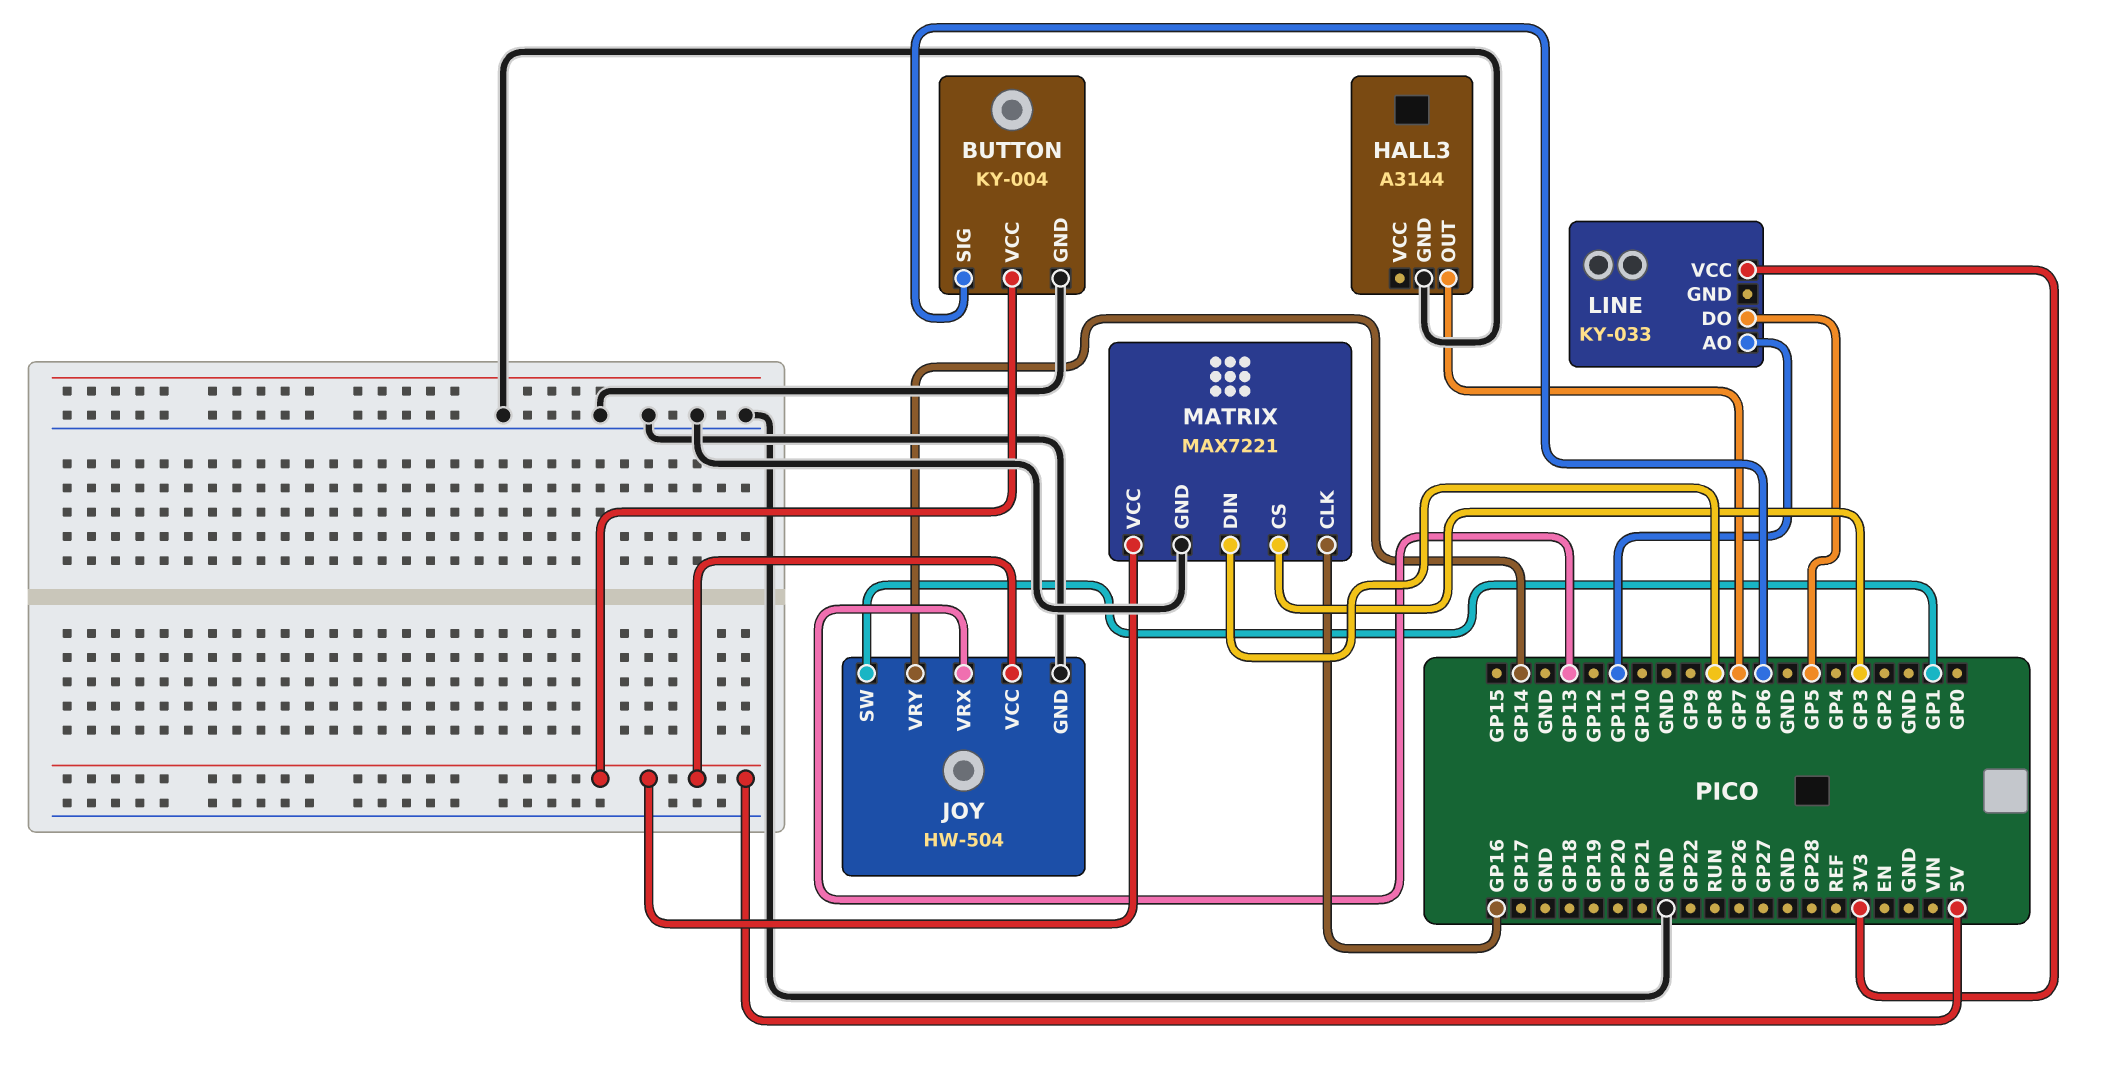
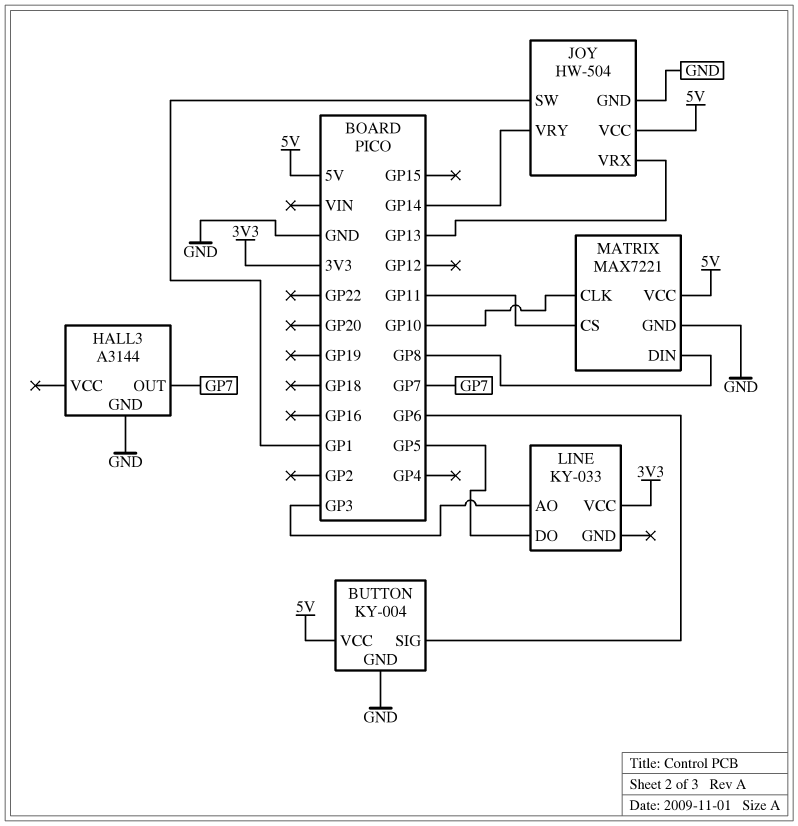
LINE pin AO: GP11 -> GP3
MATRIX pin CLK: GP16 -> GP10
MATRIX pin CS: GP3 -> GP11

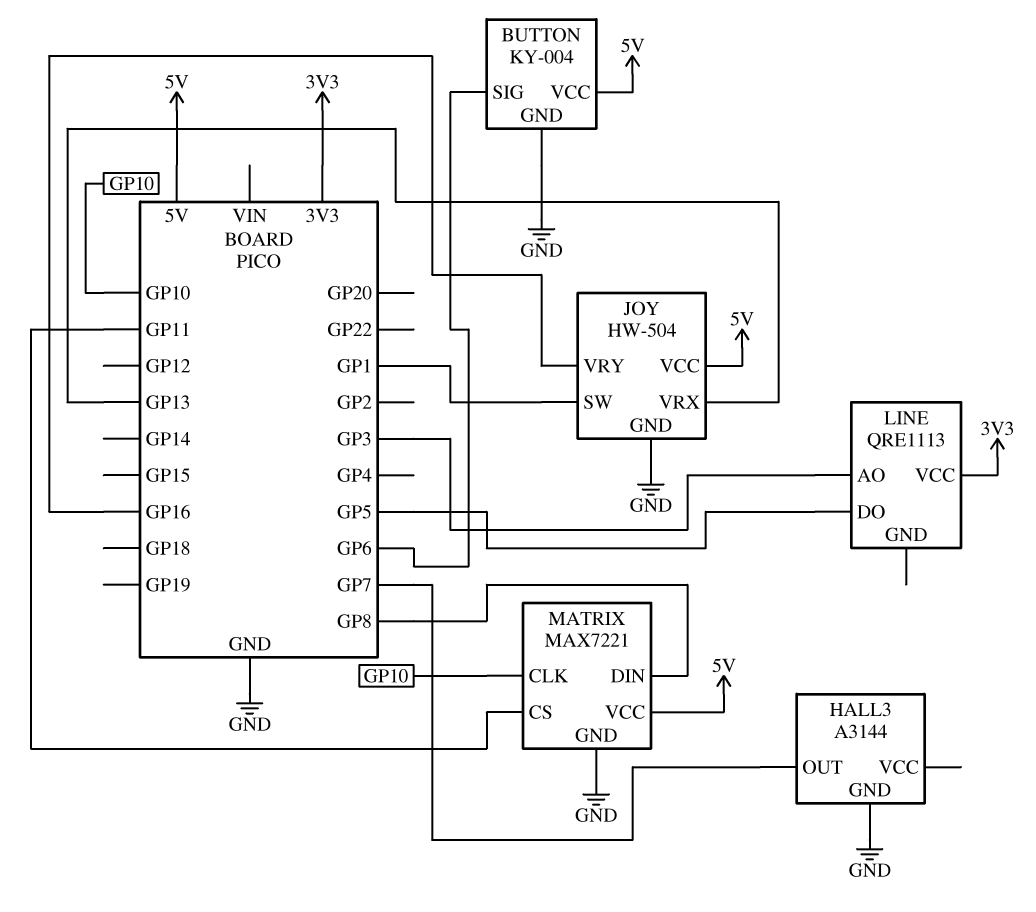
JOY pin VRY: GP14 -> GP16
LINE: KY-033 -> QRE1113

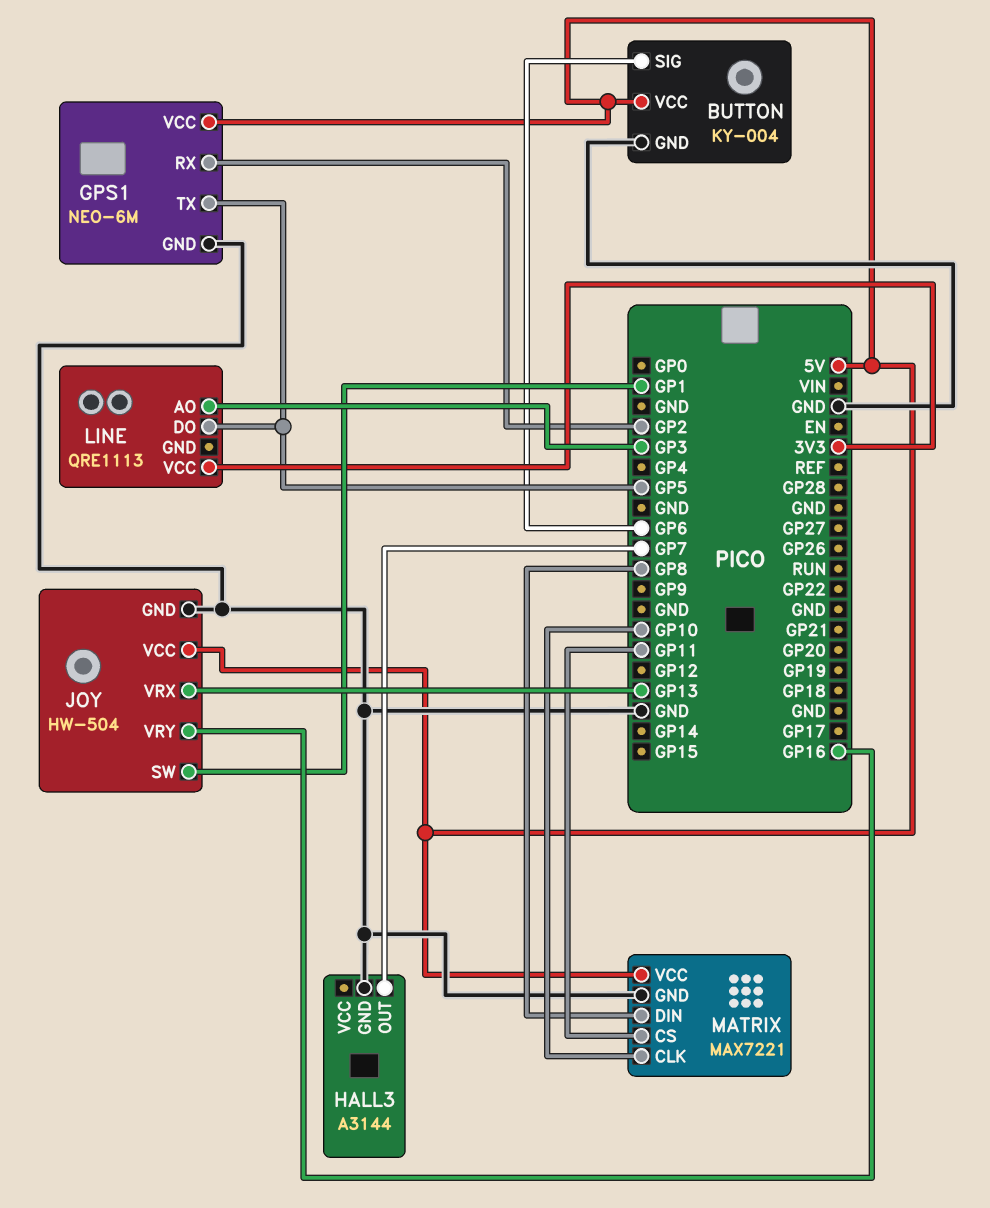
GPS1: none -> NEO-6M
GPS1 pin GND: none -> GND
GPS1 pin RX: none -> GP2
GPS1 pin TX: none -> GP5
GPS1 pin VCC: none -> 5V

